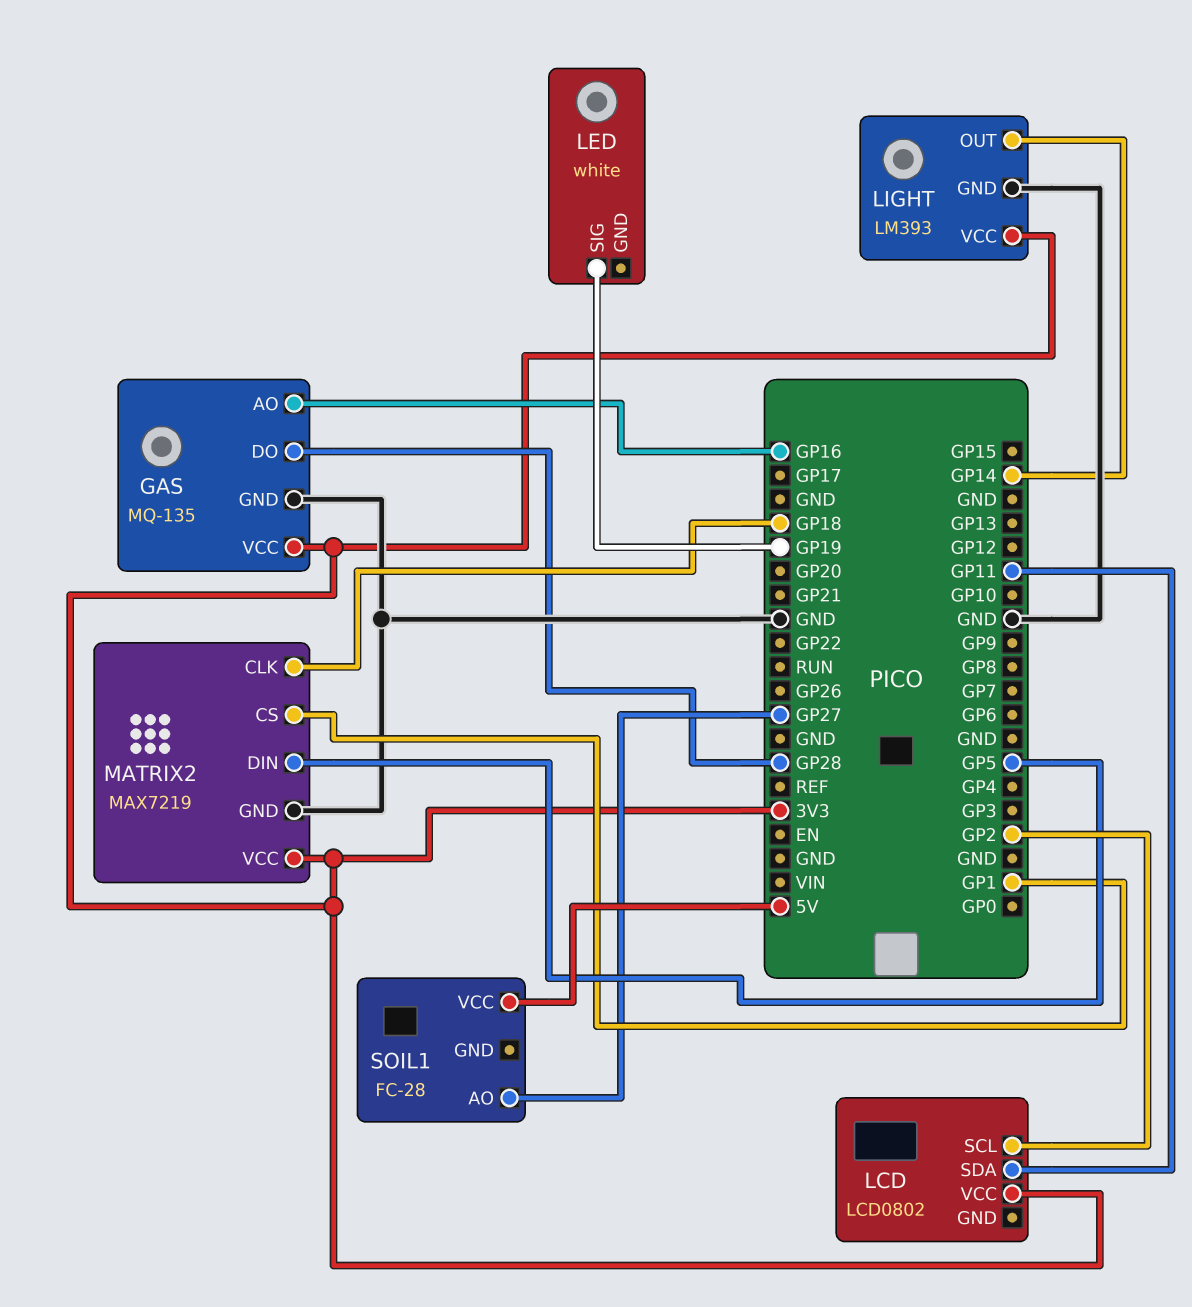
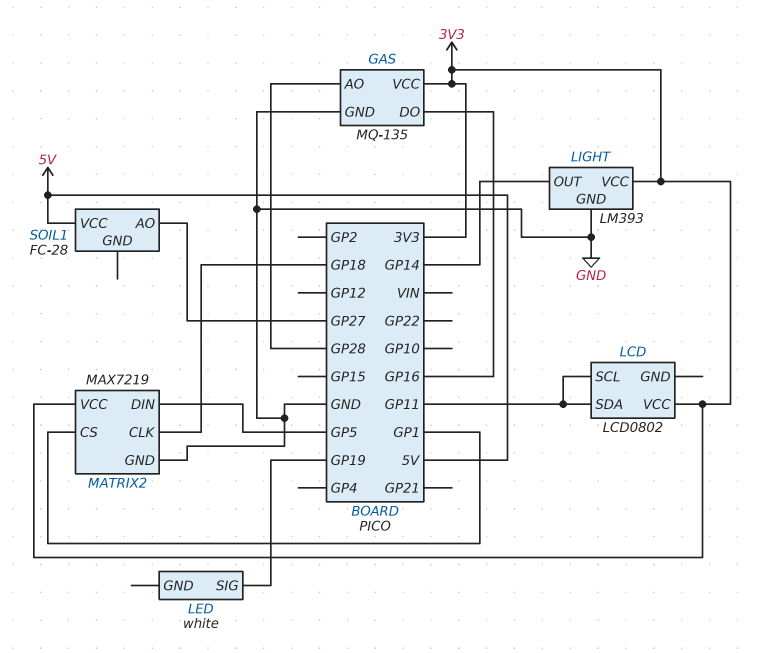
GAS pin AO: GP16 -> GP28
GAS pin DO: GP28 -> GP16
LCD pin SCL: GP2 -> GP11

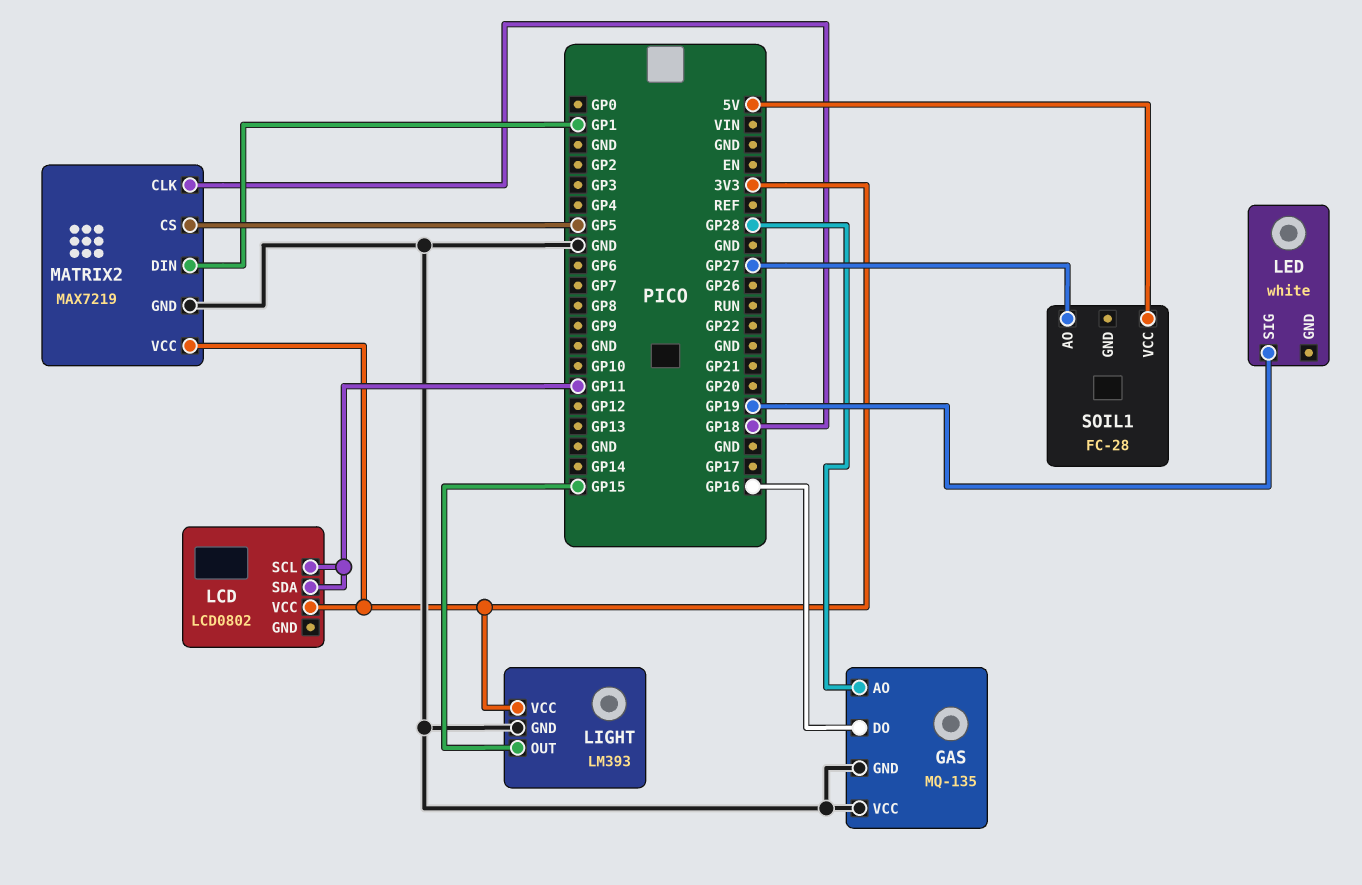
GAS pin VCC: 3V3 -> GND
LIGHT pin OUT: GP14 -> GP15
MATRIX2 pin CS: GP1 -> GP5
MATRIX2 pin DIN: GP5 -> GP1

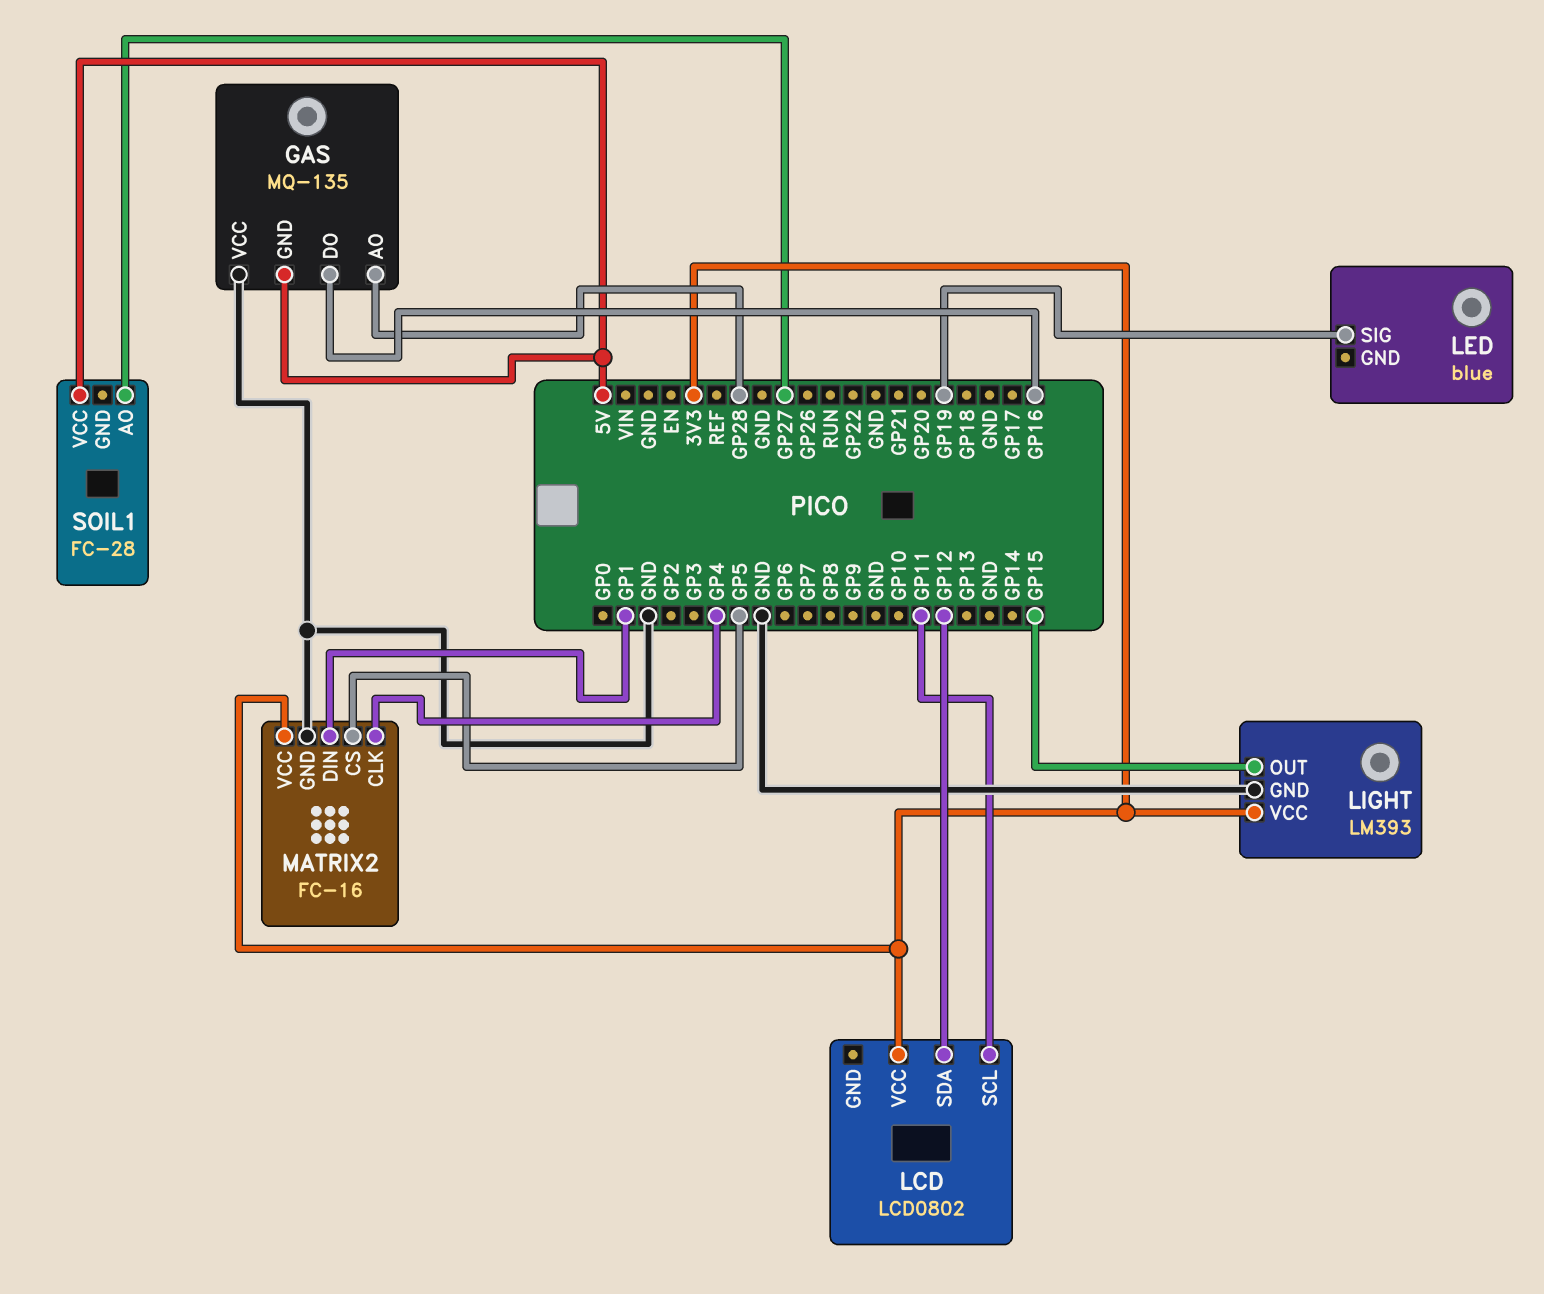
GAS pin GND: GND -> 5V
LCD pin SDA: GP11 -> GP12
LED: white -> blue
MATRIX2: MAX7219 -> FC-16
MATRIX2 pin CLK: GP18 -> GP4

